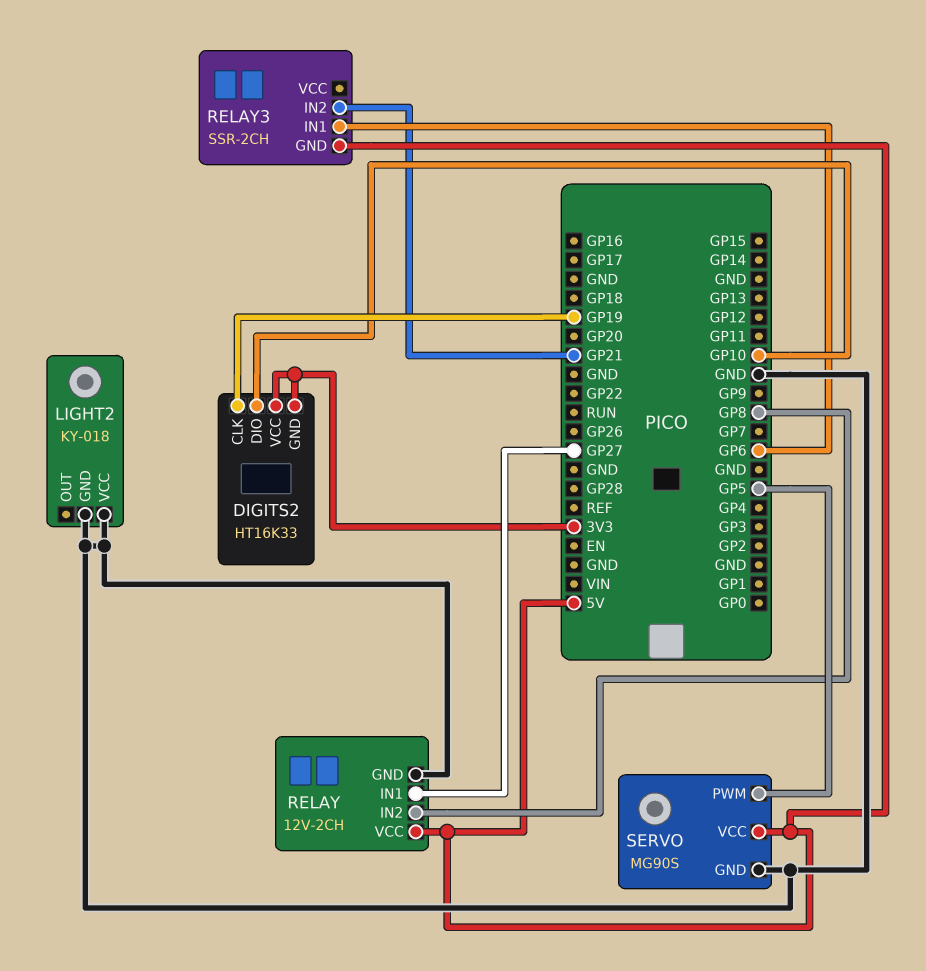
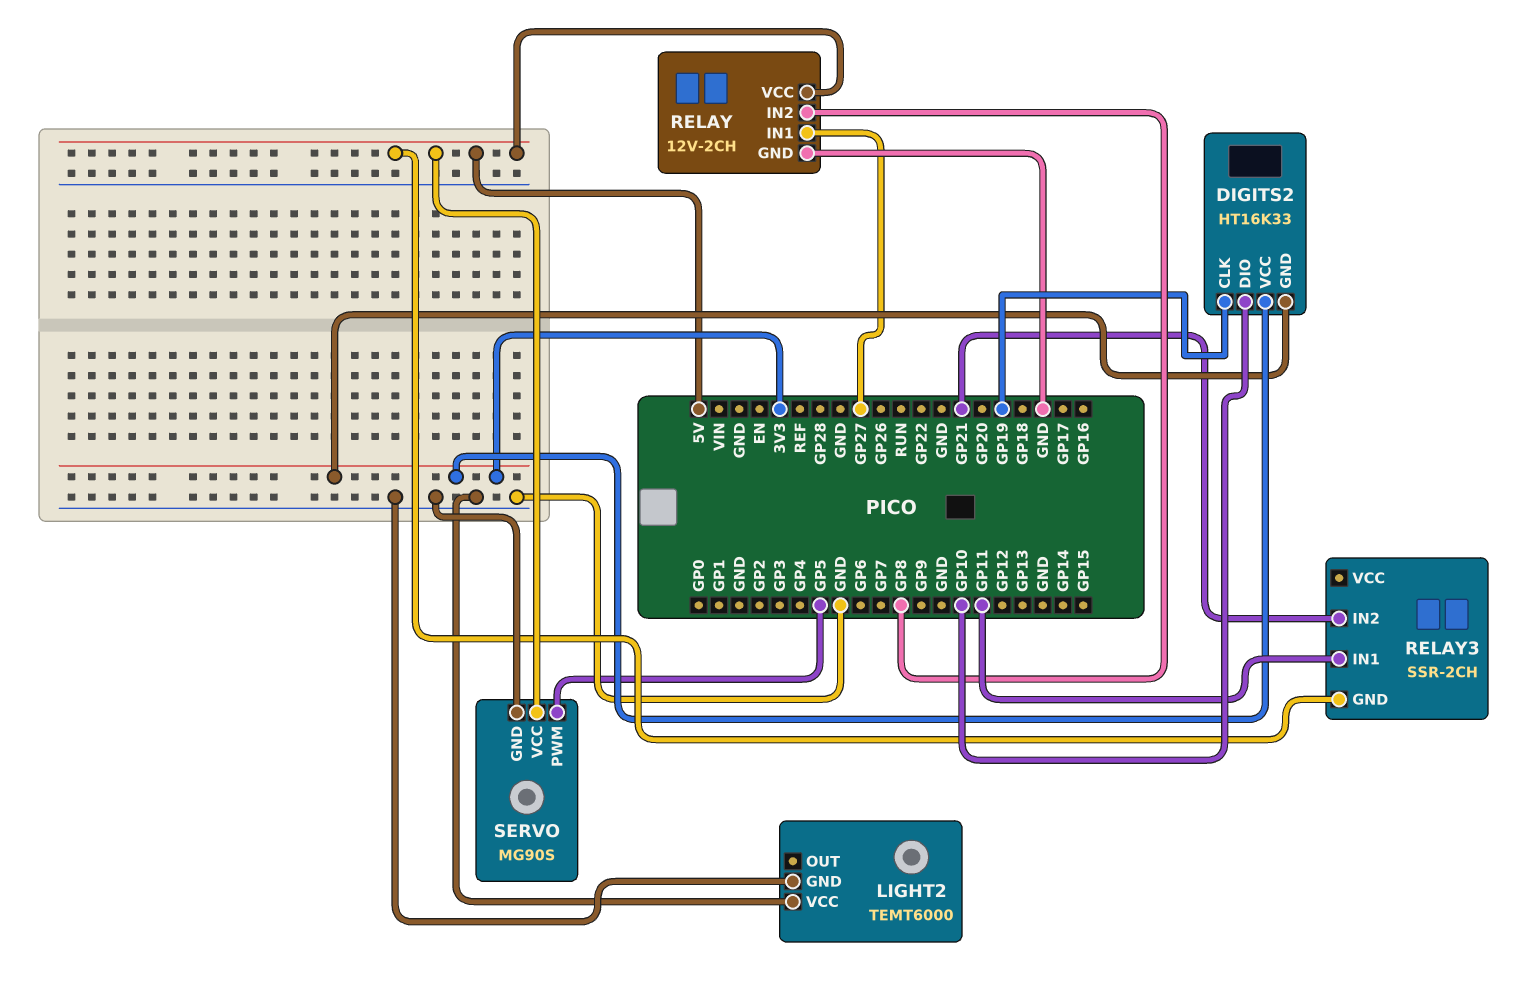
LIGHT2: KY-018 -> TEMT6000
RELAY3 pin IN1: GP6 -> GP11

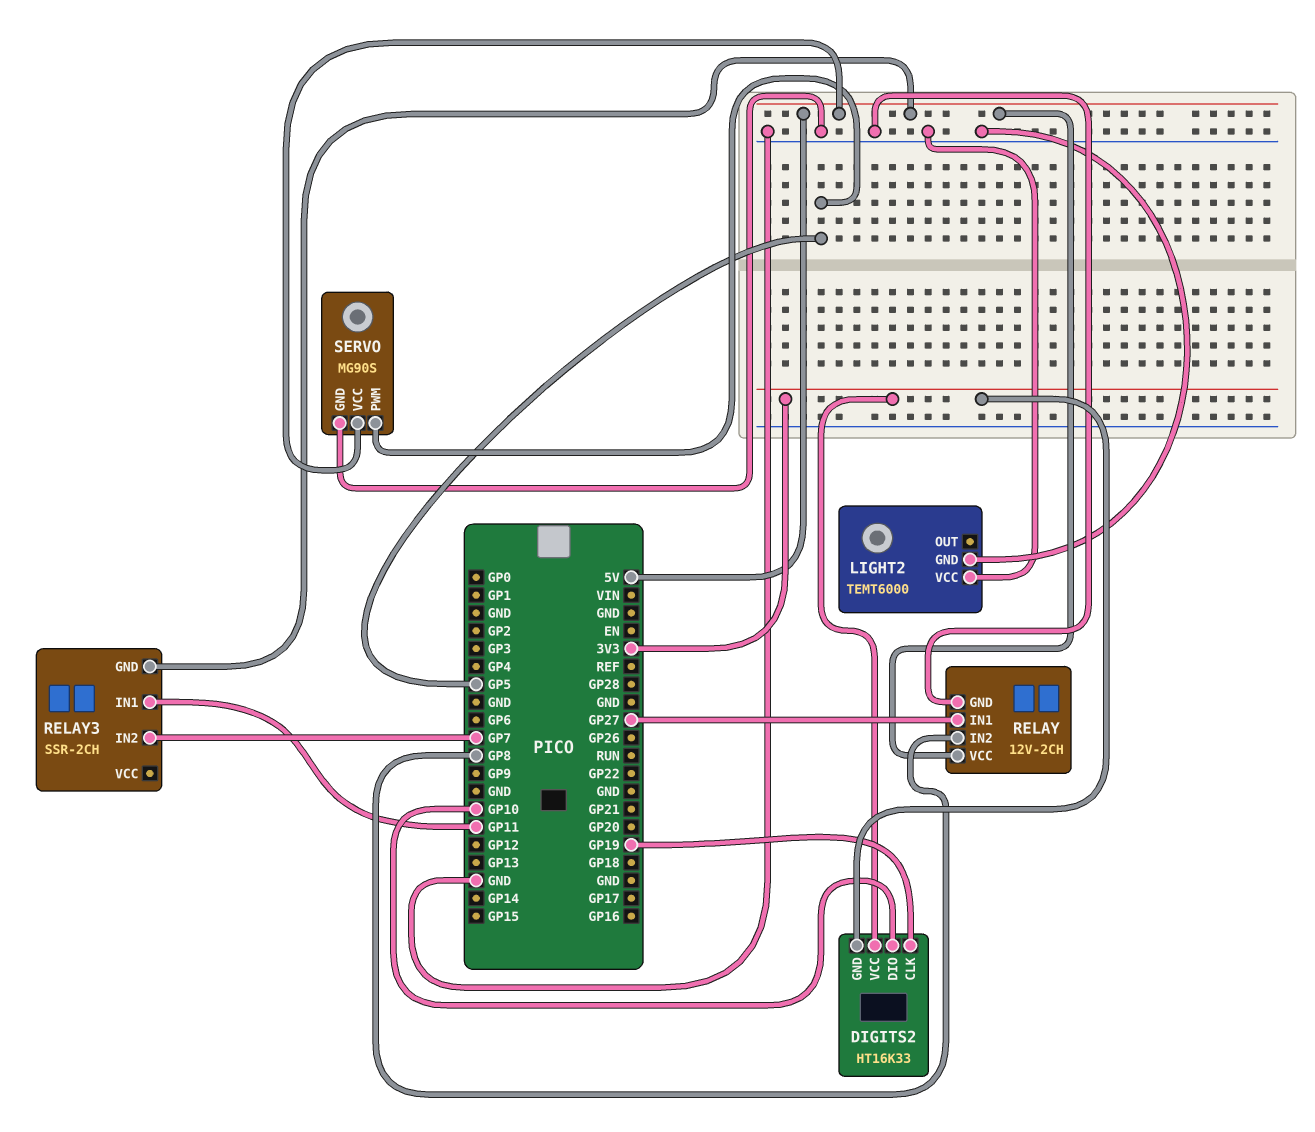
RELAY3 pin IN2: GP21 -> GP7

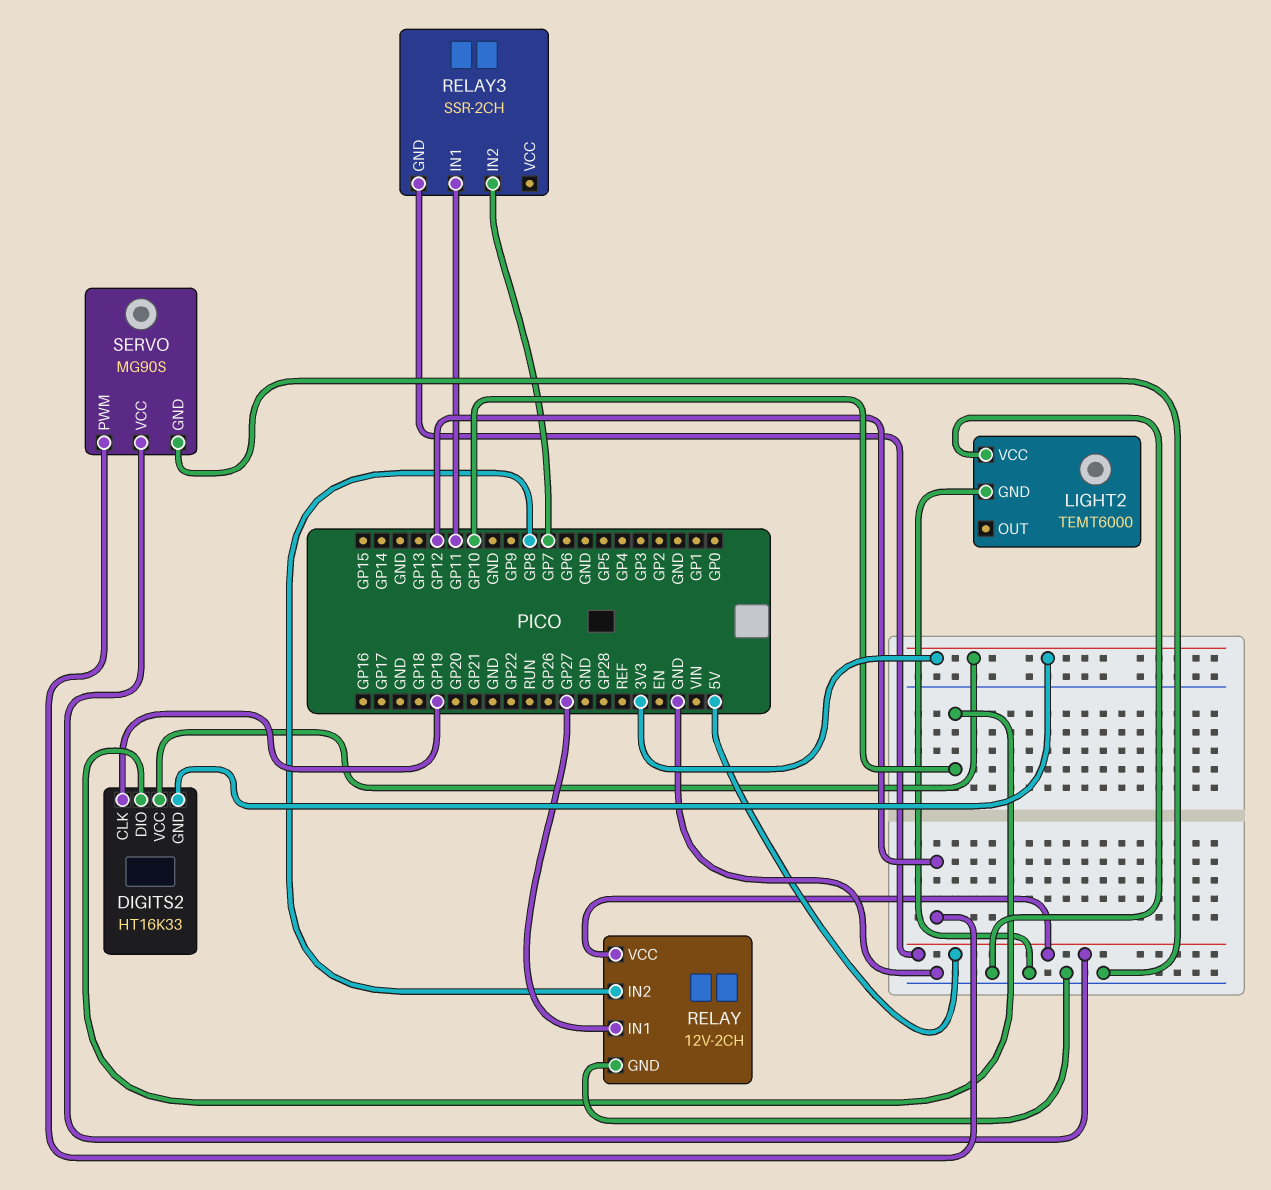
SERVO pin PWM: GP5 -> GP12

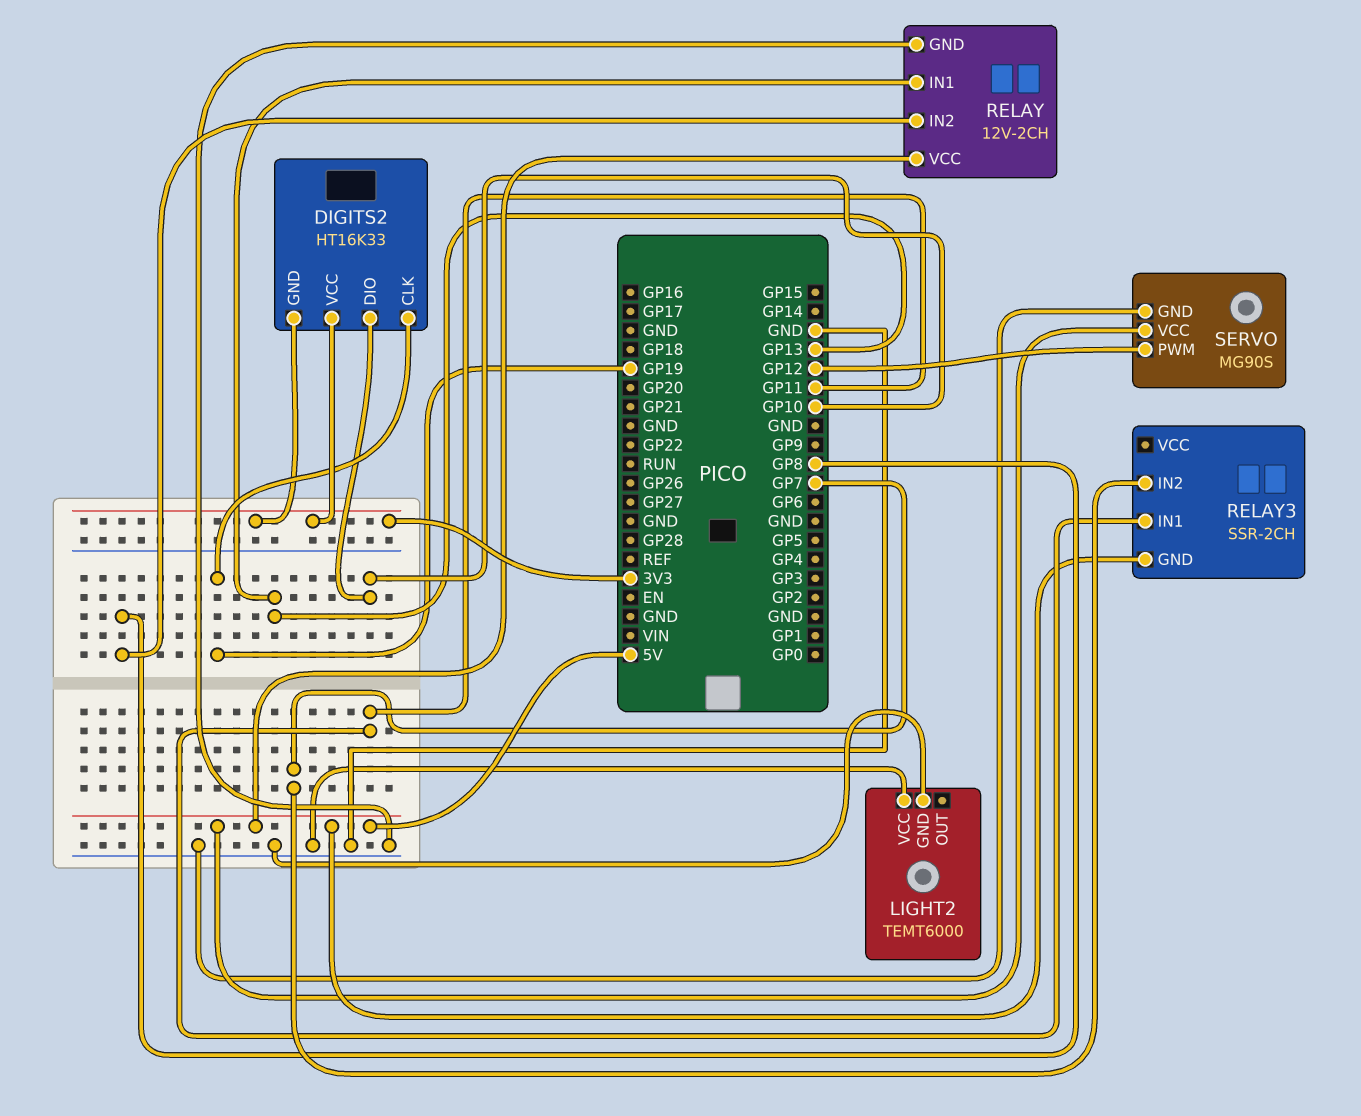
RELAY pin IN1: GP27 -> GP13

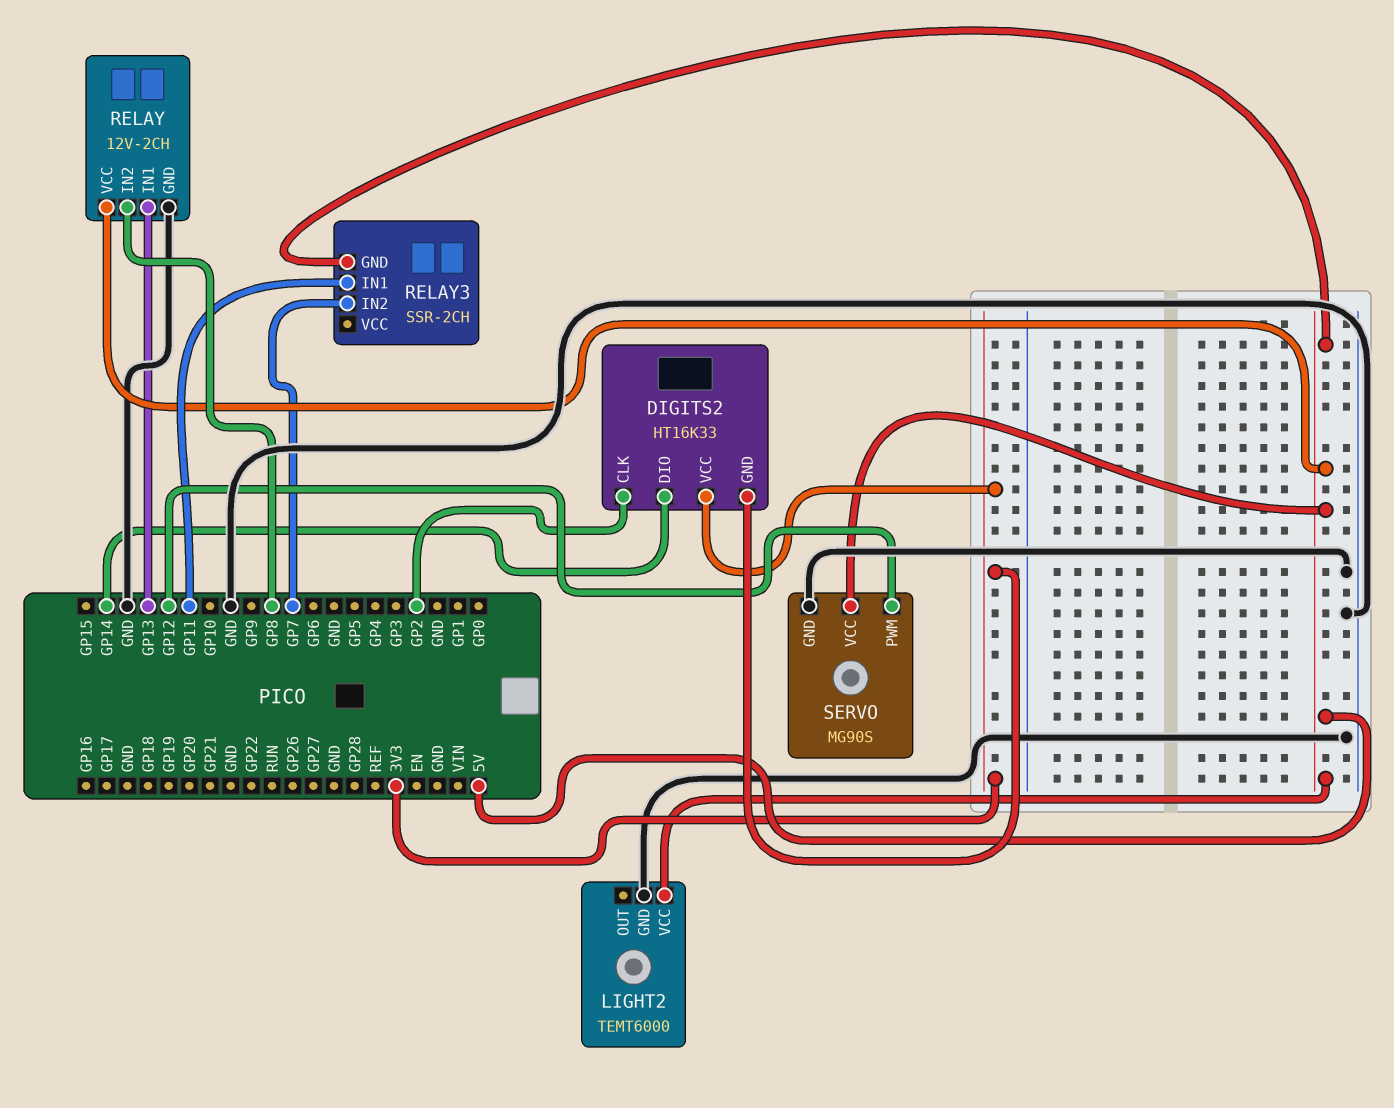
DIGITS2 pin CLK: GP19 -> GP2
DIGITS2 pin DIO: GP10 -> GP14
LIGHT2 pin VCC: GND -> 5V

